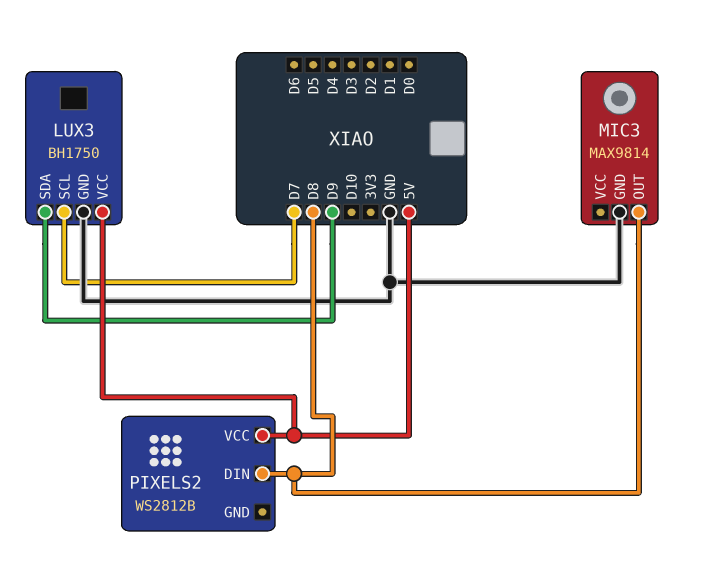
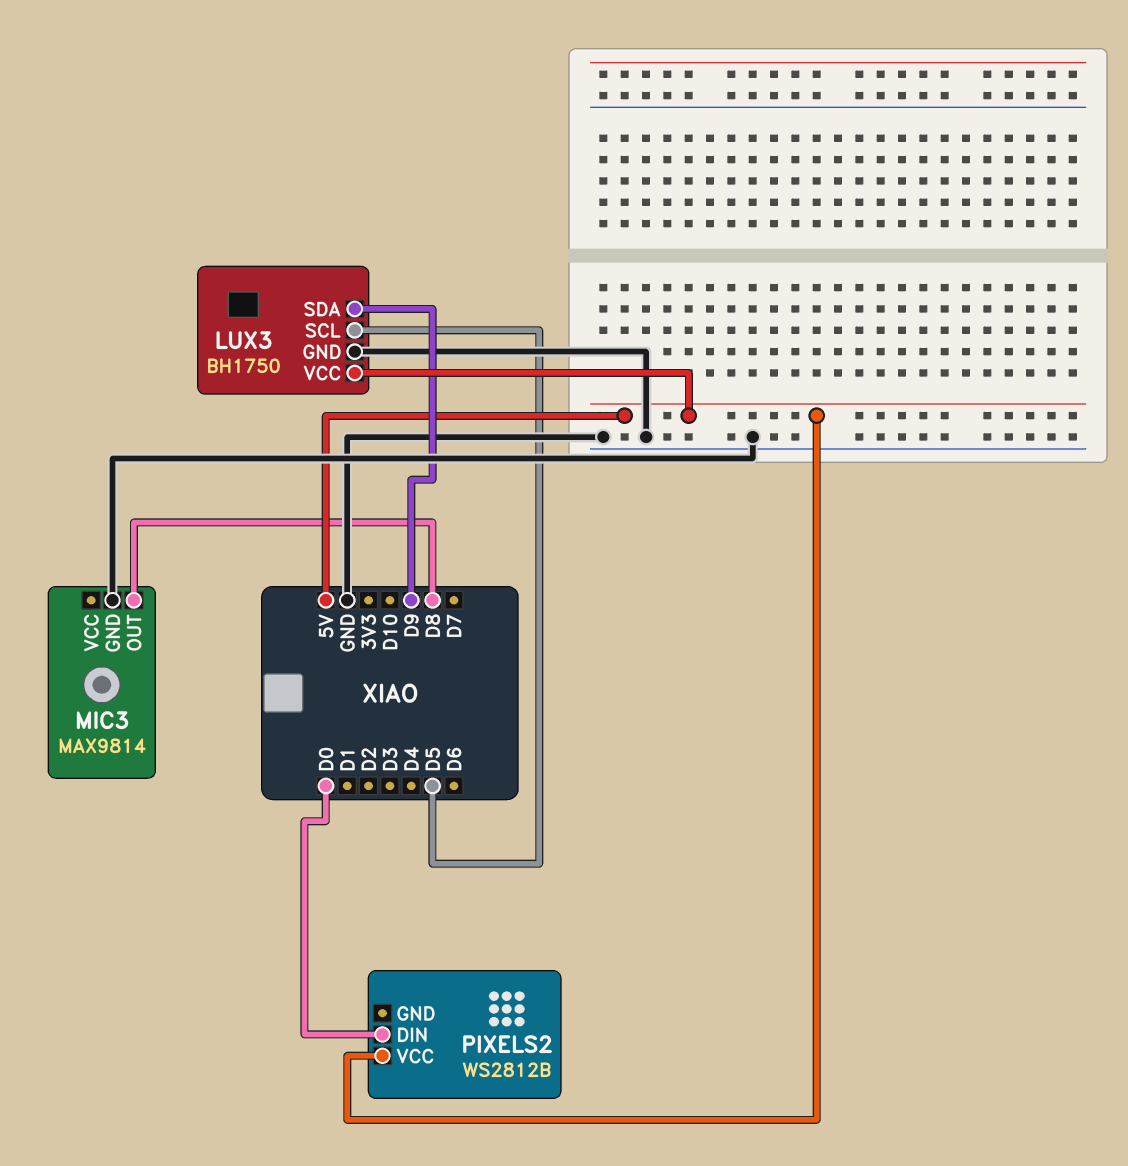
LUX3 pin SCL: D7 -> D5
PIXELS2 pin DIN: D8 -> D0

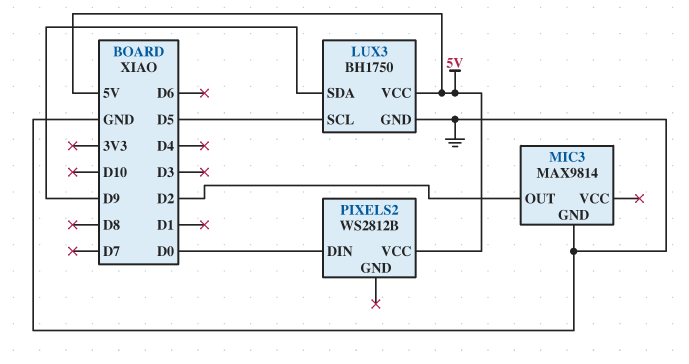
MIC3 pin OUT: D8 -> D2

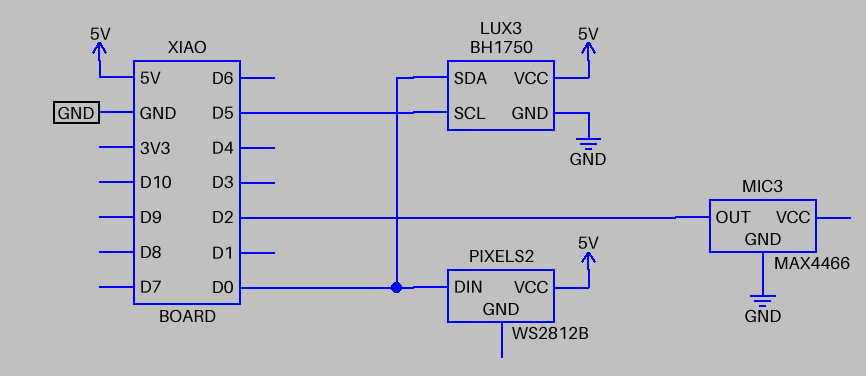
LUX3 pin SDA: D9 -> D0
MIC3: MAX9814 -> MAX4466

